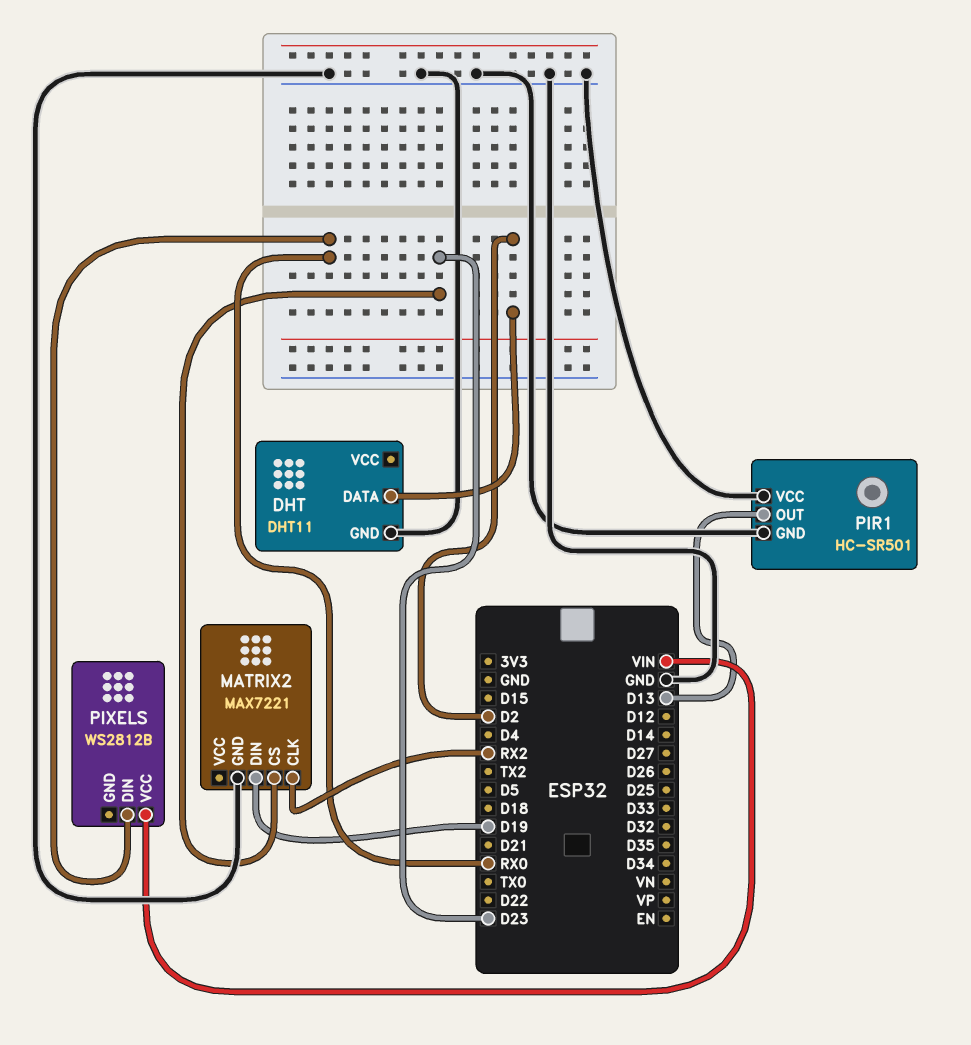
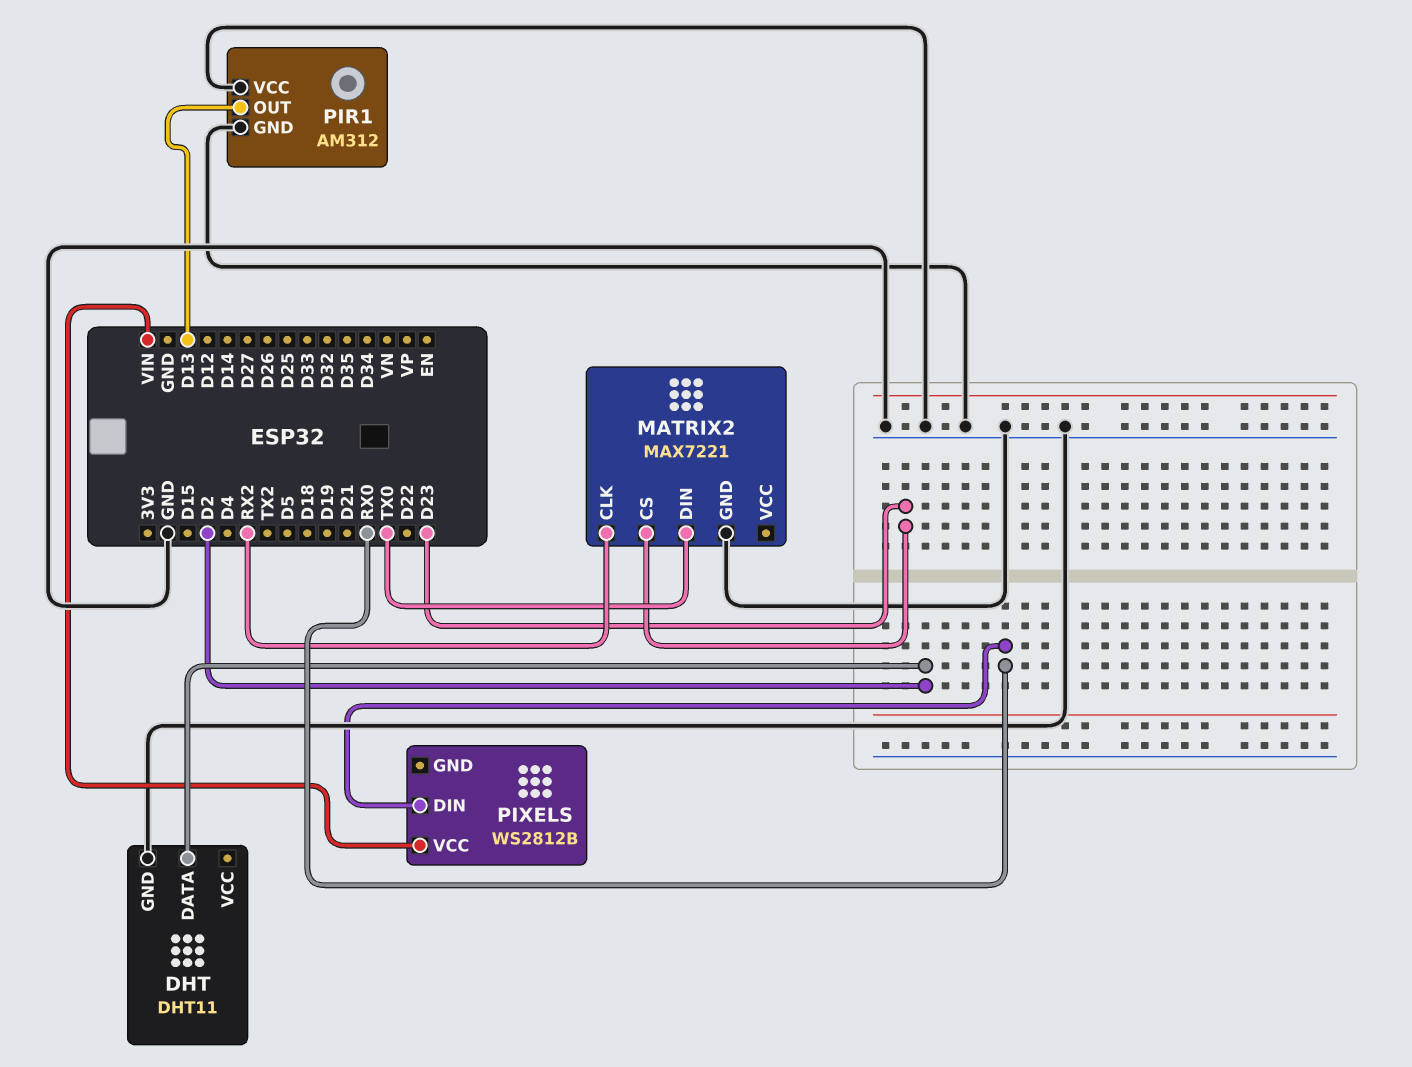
MATRIX2 pin DIN: D19 -> TX0
PIR1: HC-SR501 -> AM312

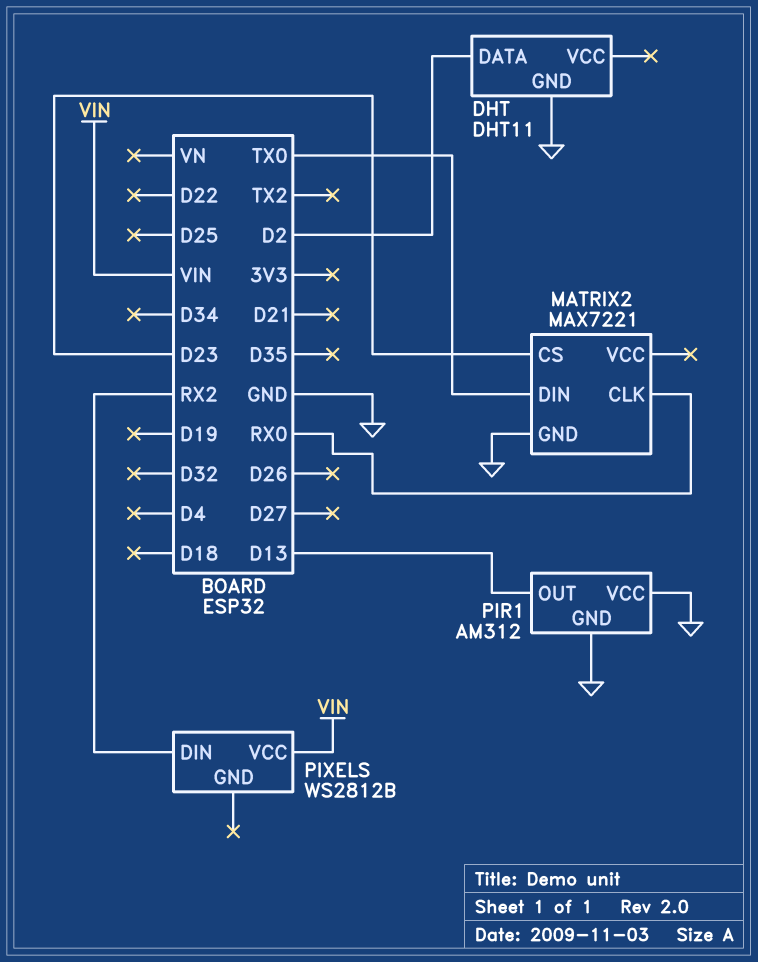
MATRIX2 pin CLK: RX2 -> RX0
PIXELS pin DIN: RX0 -> RX2

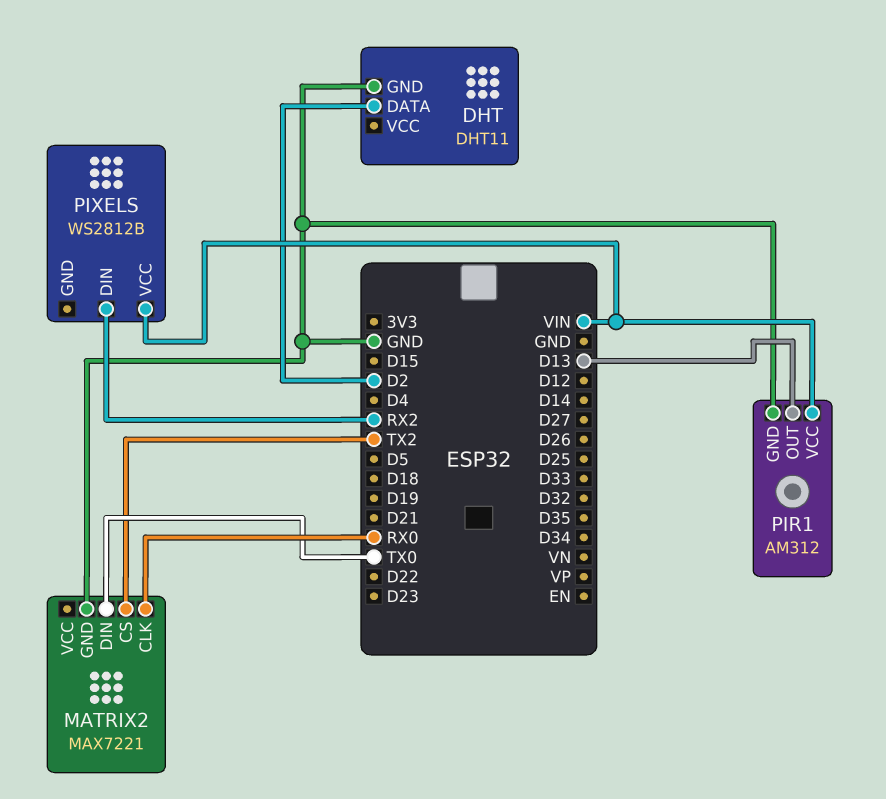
MATRIX2 pin CS: D23 -> TX2
PIR1 pin VCC: GND -> VIN

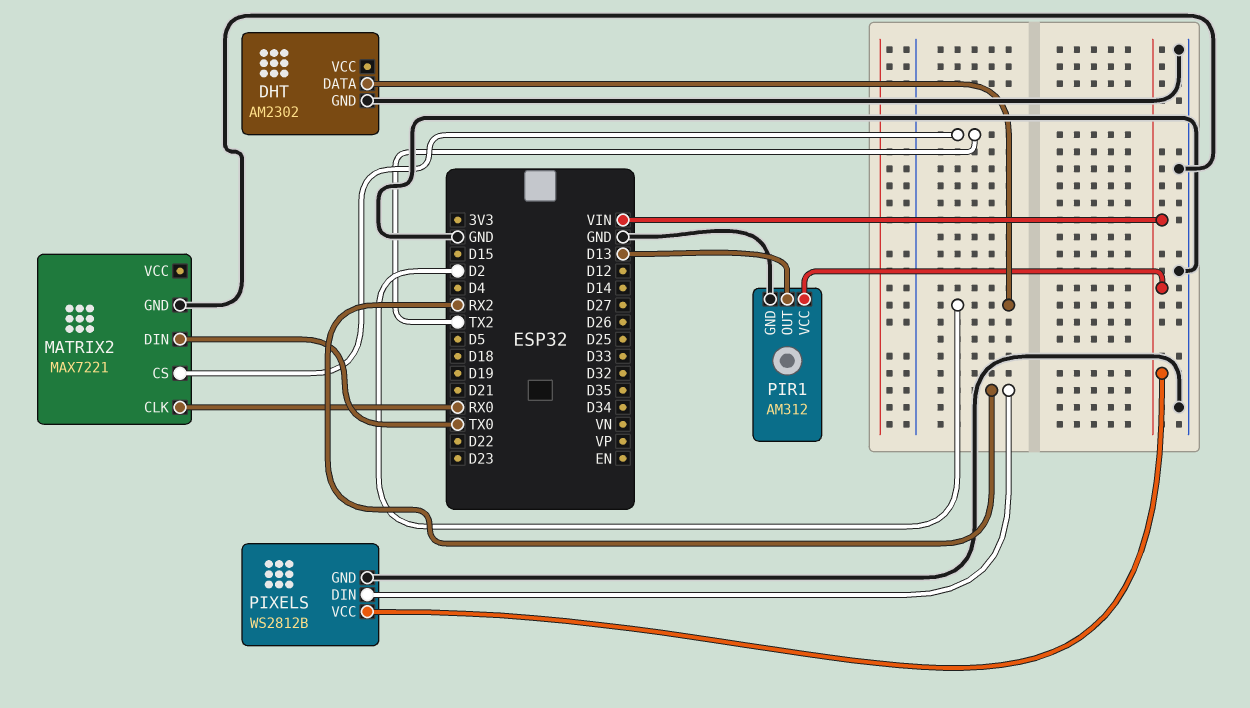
DHT: DHT11 -> AM2302
PIXELS pin GND: none -> GND

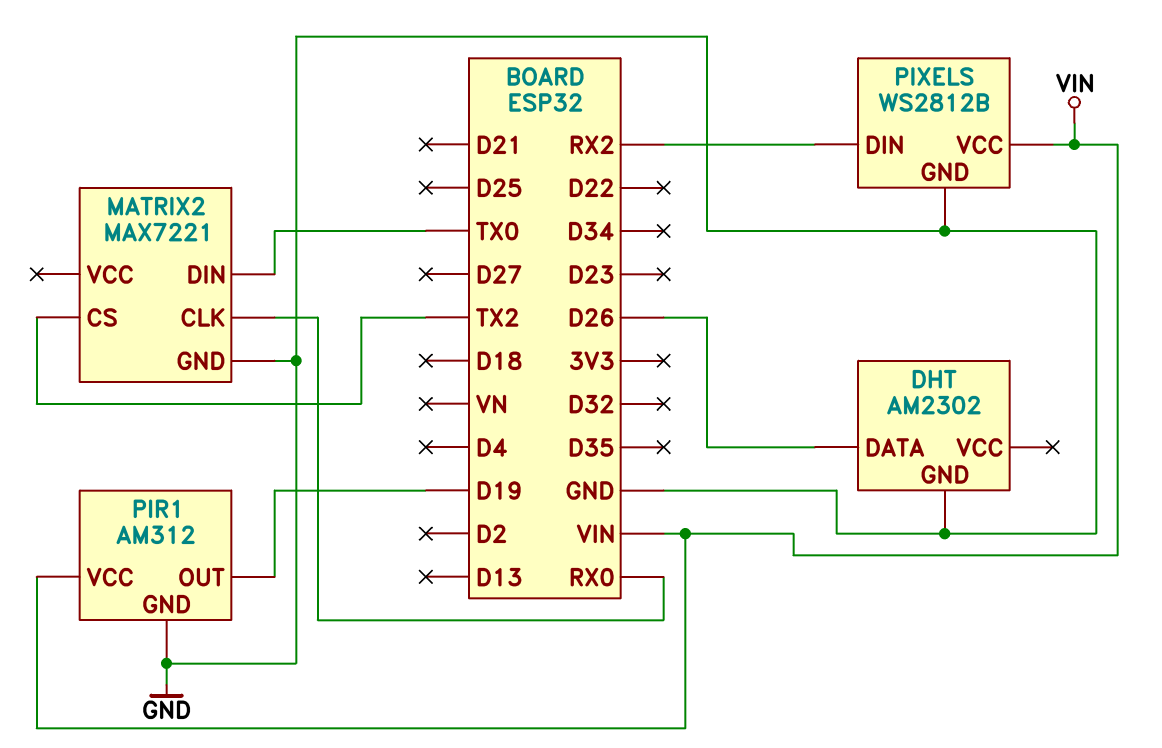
DHT pin DATA: D2 -> D26
PIR1 pin OUT: D13 -> D19

